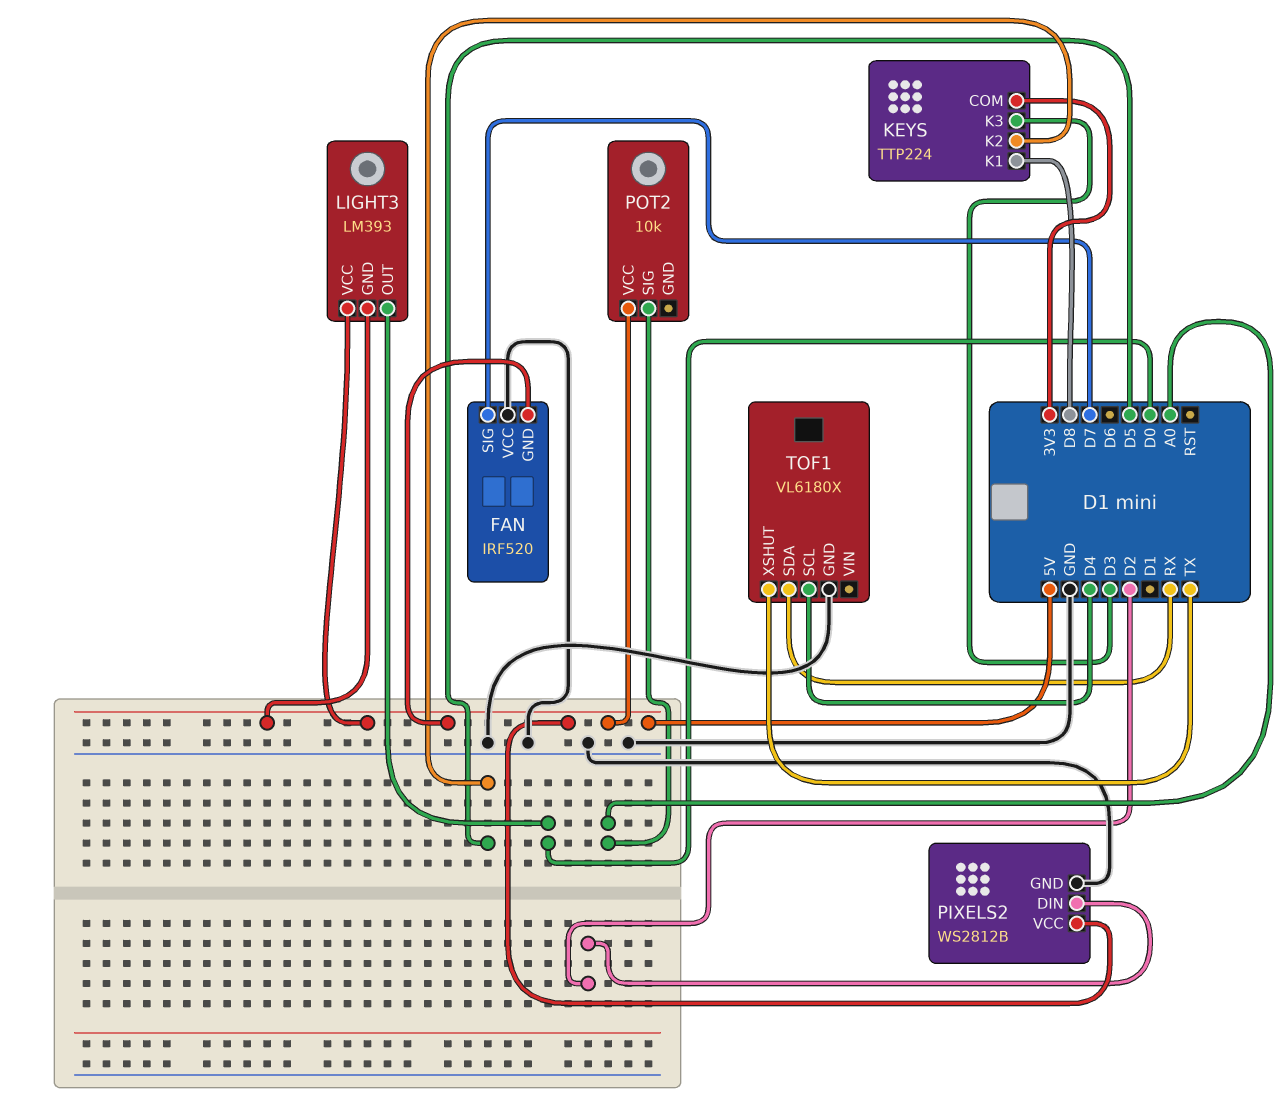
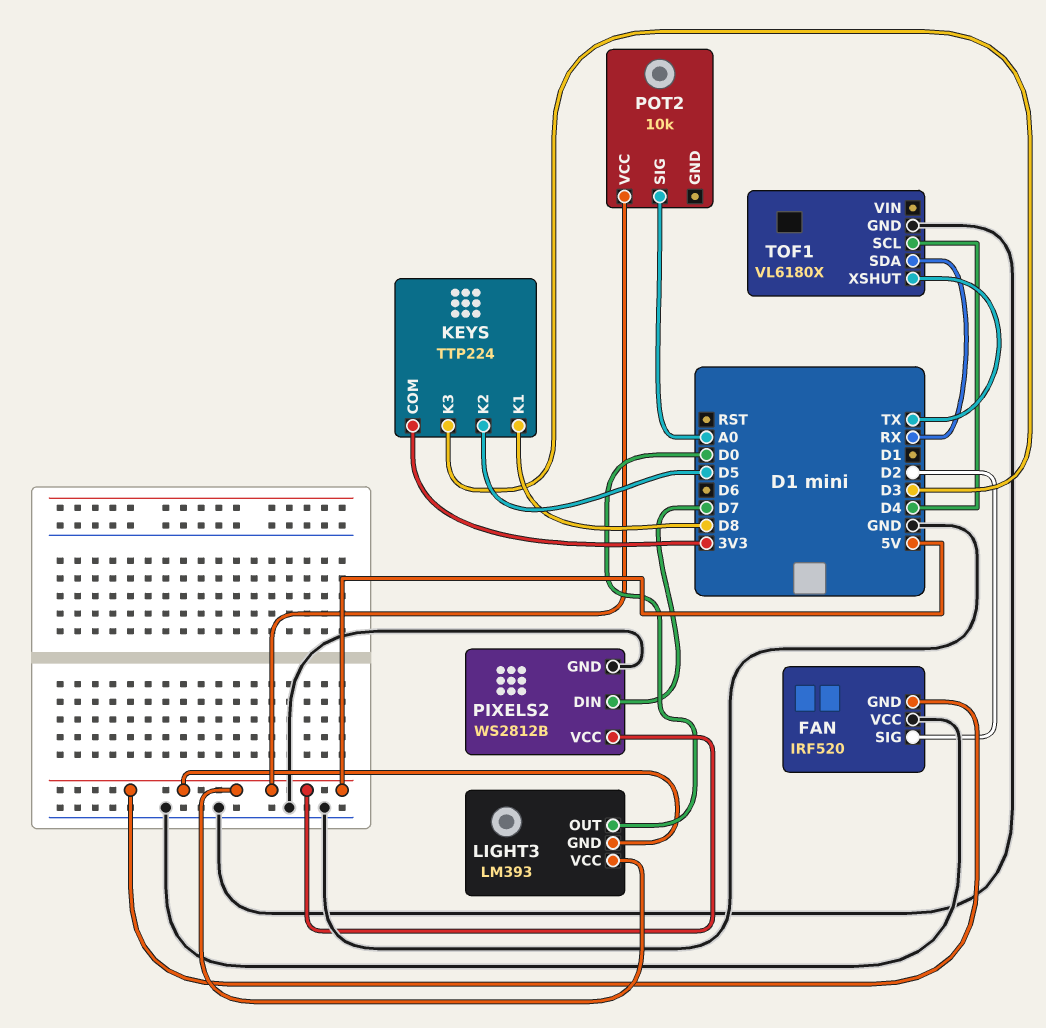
FAN pin SIG: D7 -> D2
PIXELS2 pin DIN: D2 -> D7

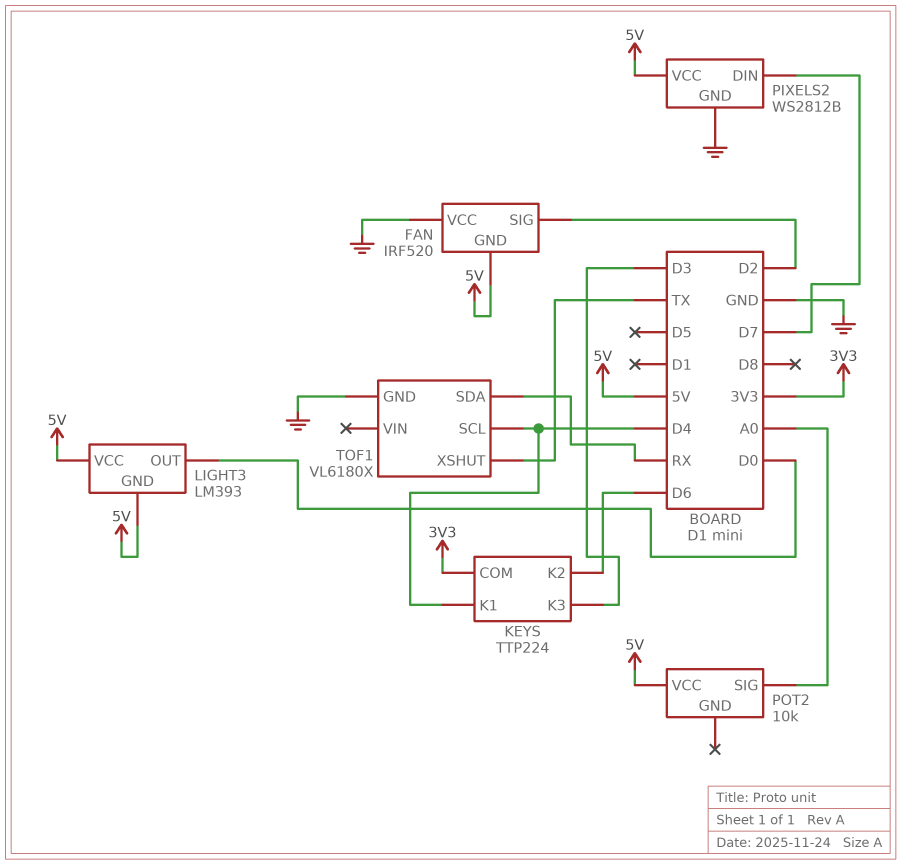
KEYS pin K1: D8 -> D4
KEYS pin K2: D5 -> D6

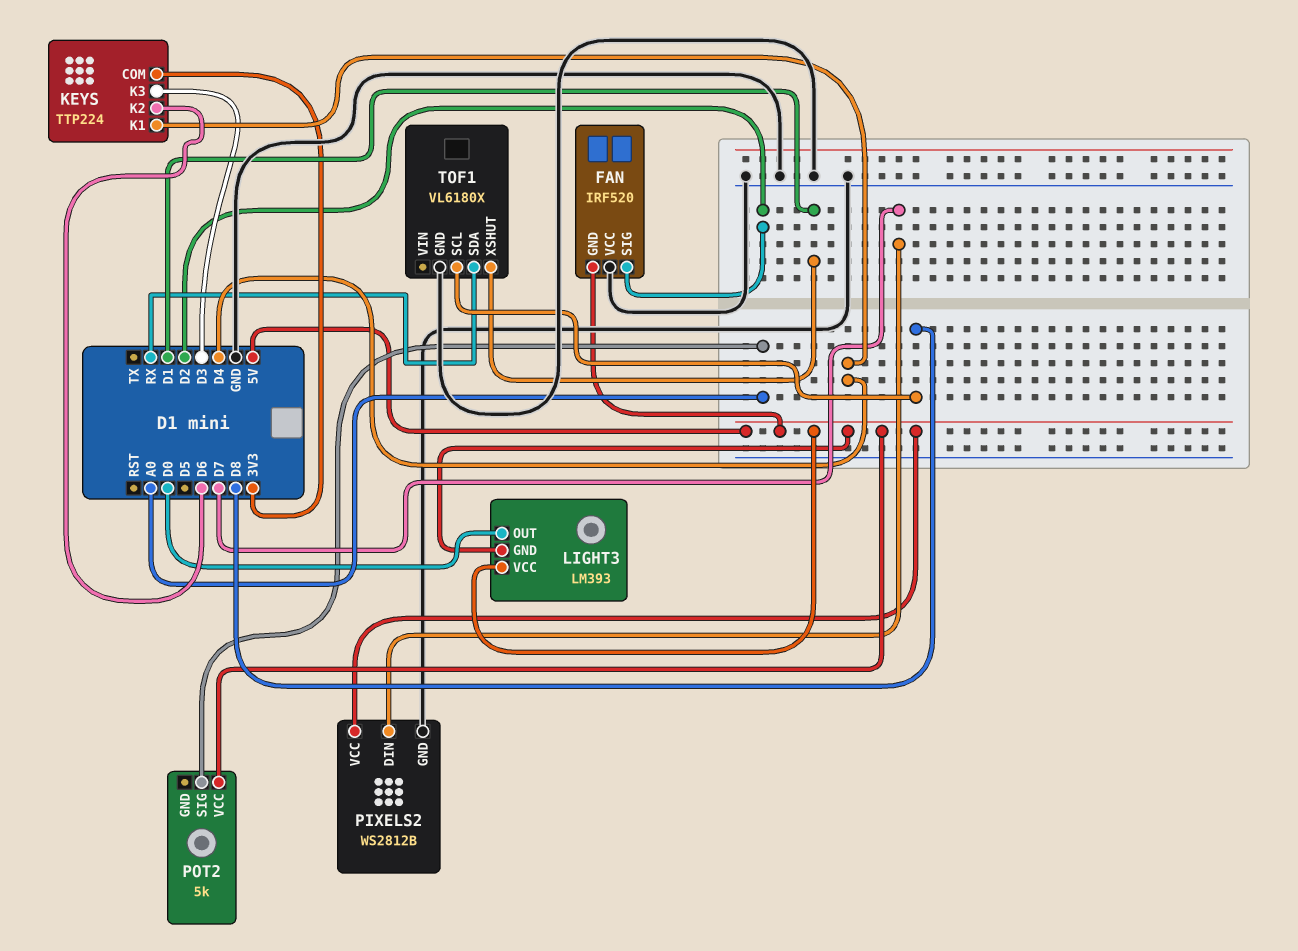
POT2: 10k -> 5k
TOF1 pin SCL: D4 -> D8
TOF1 pin XSHUT: TX -> D1

